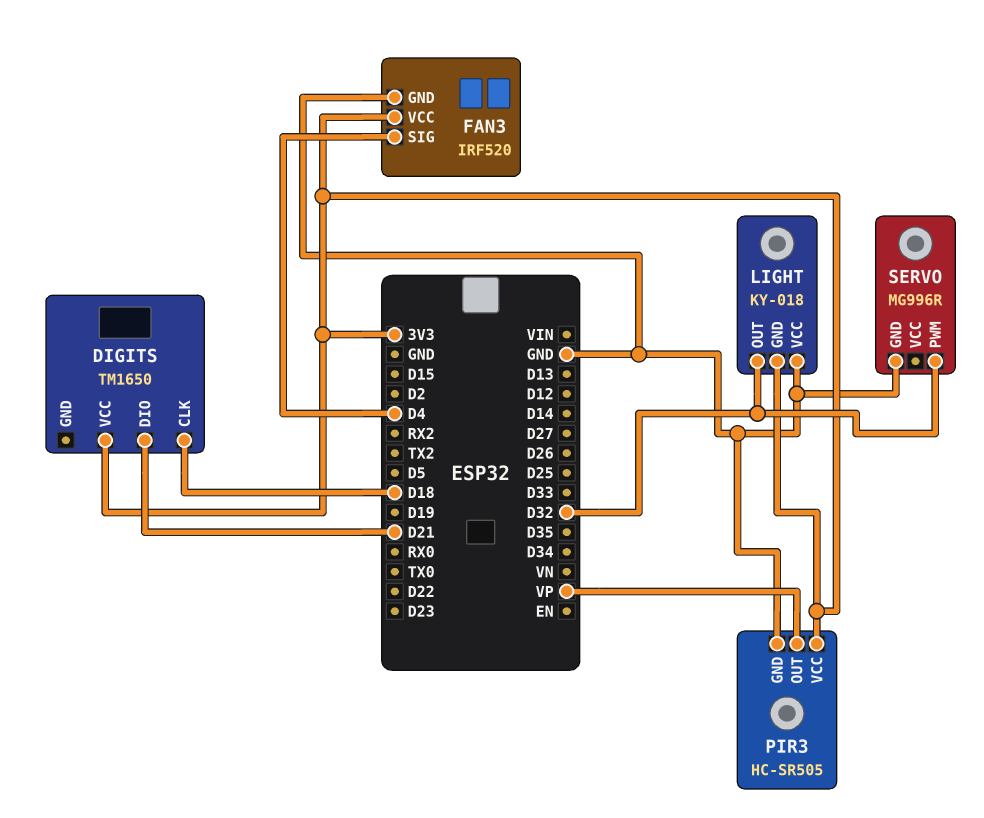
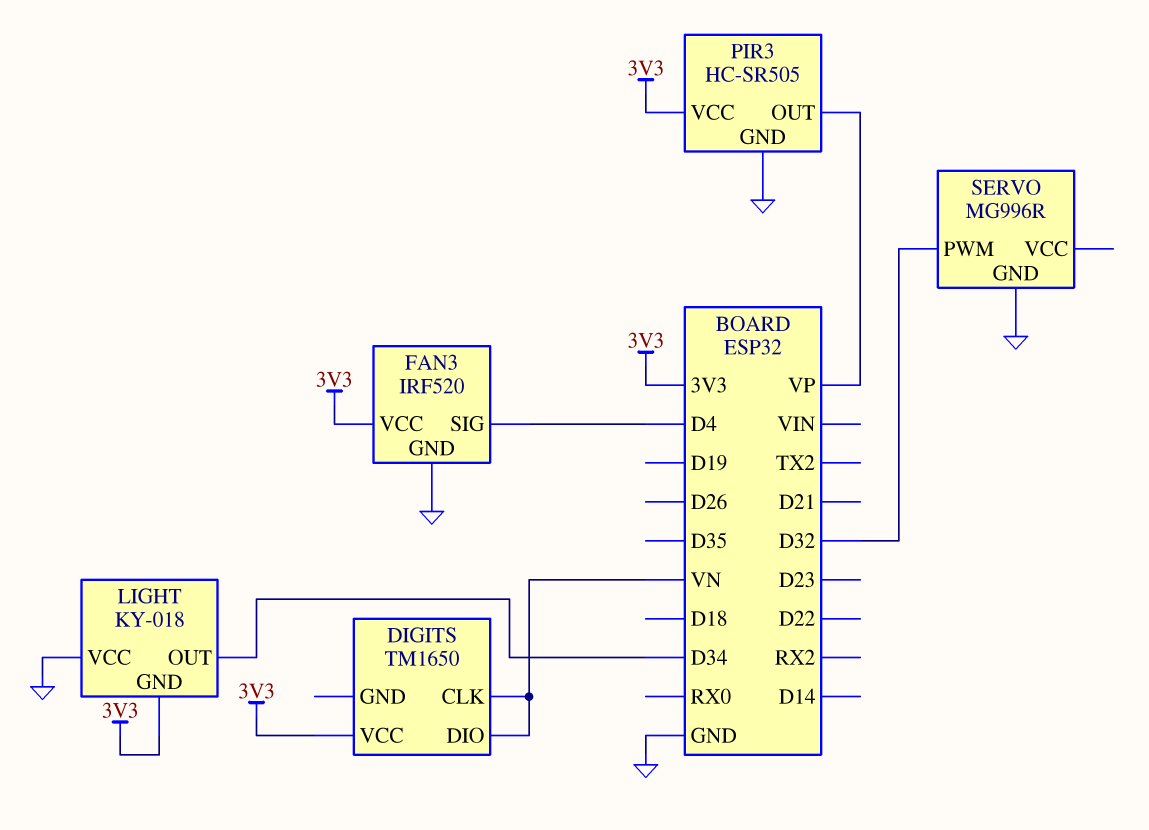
DIGITS pin CLK: D18 -> VN
DIGITS pin DIO: D21 -> VN
LIGHT pin OUT: D32 -> D34

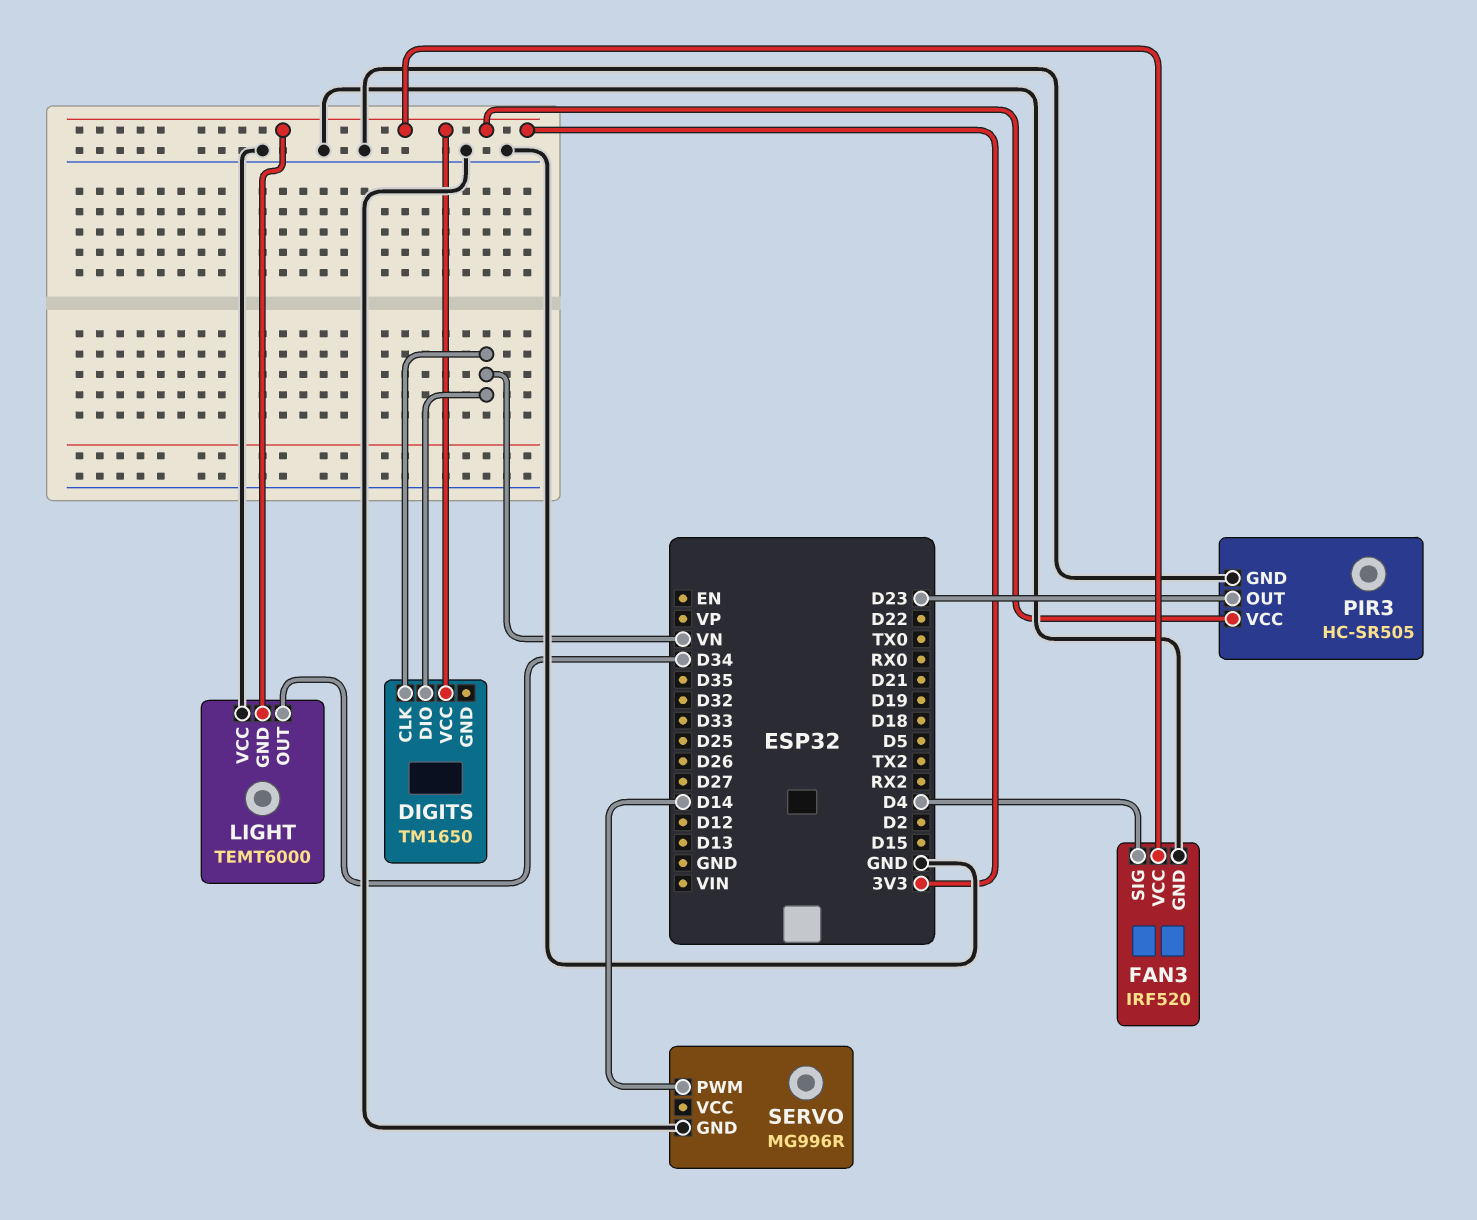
LIGHT: KY-018 -> TEMT6000
PIR3 pin OUT: VP -> D23
SERVO pin PWM: D32 -> D14

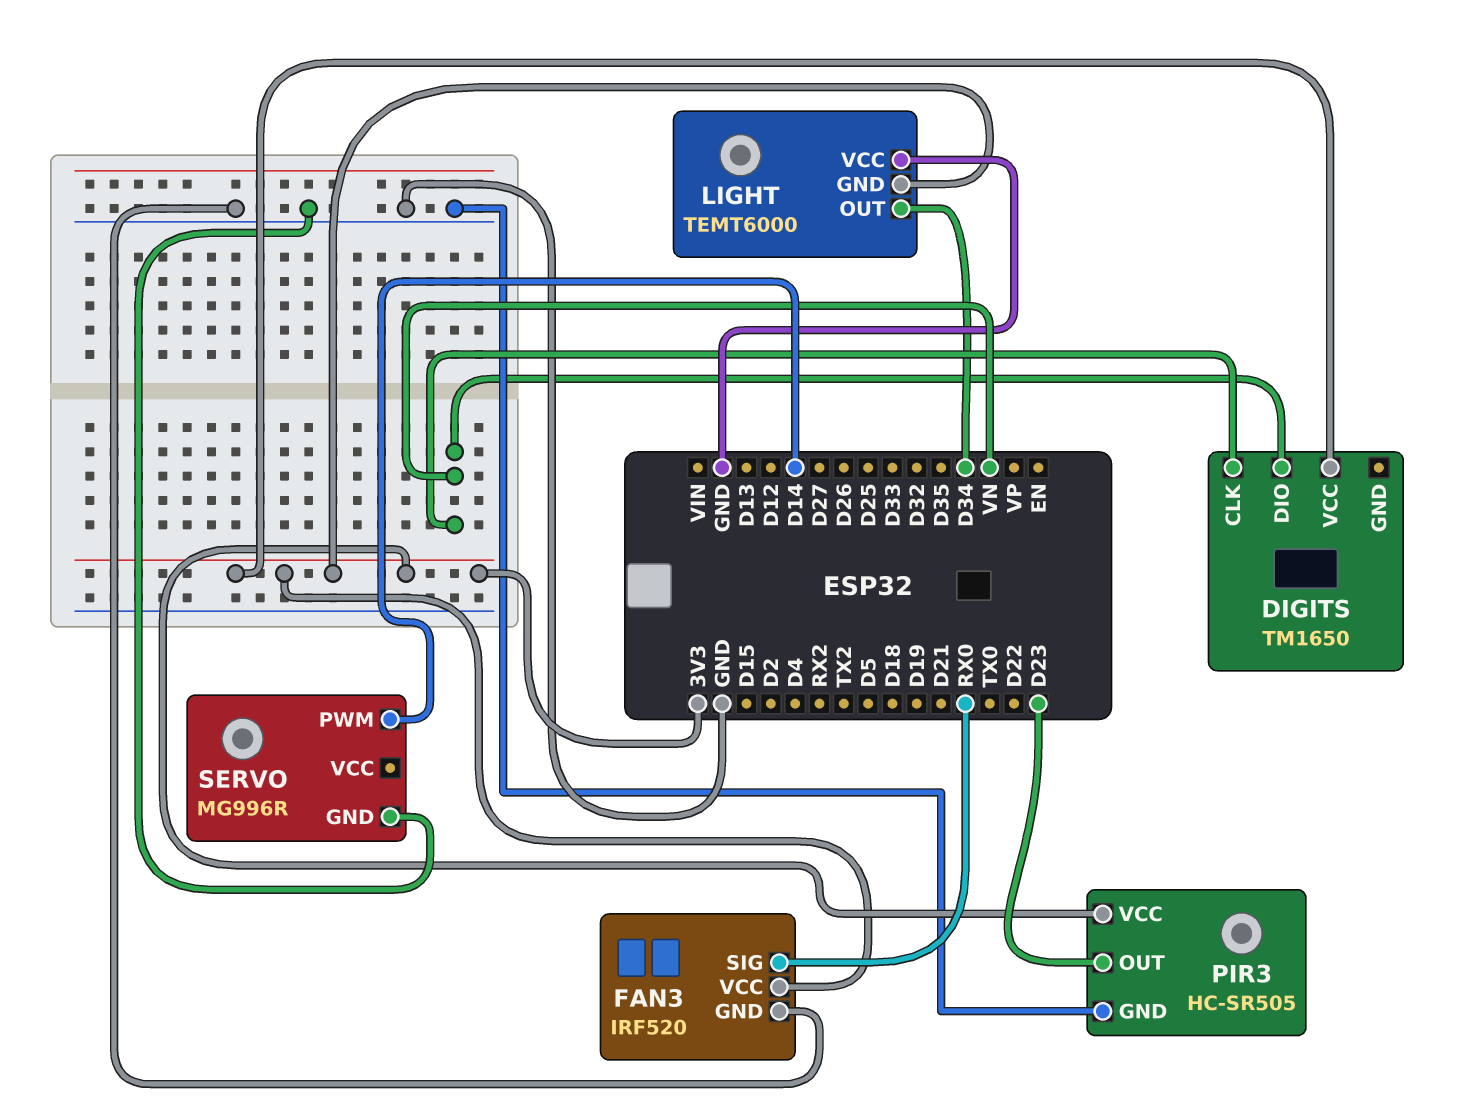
FAN3 pin SIG: D4 -> RX0

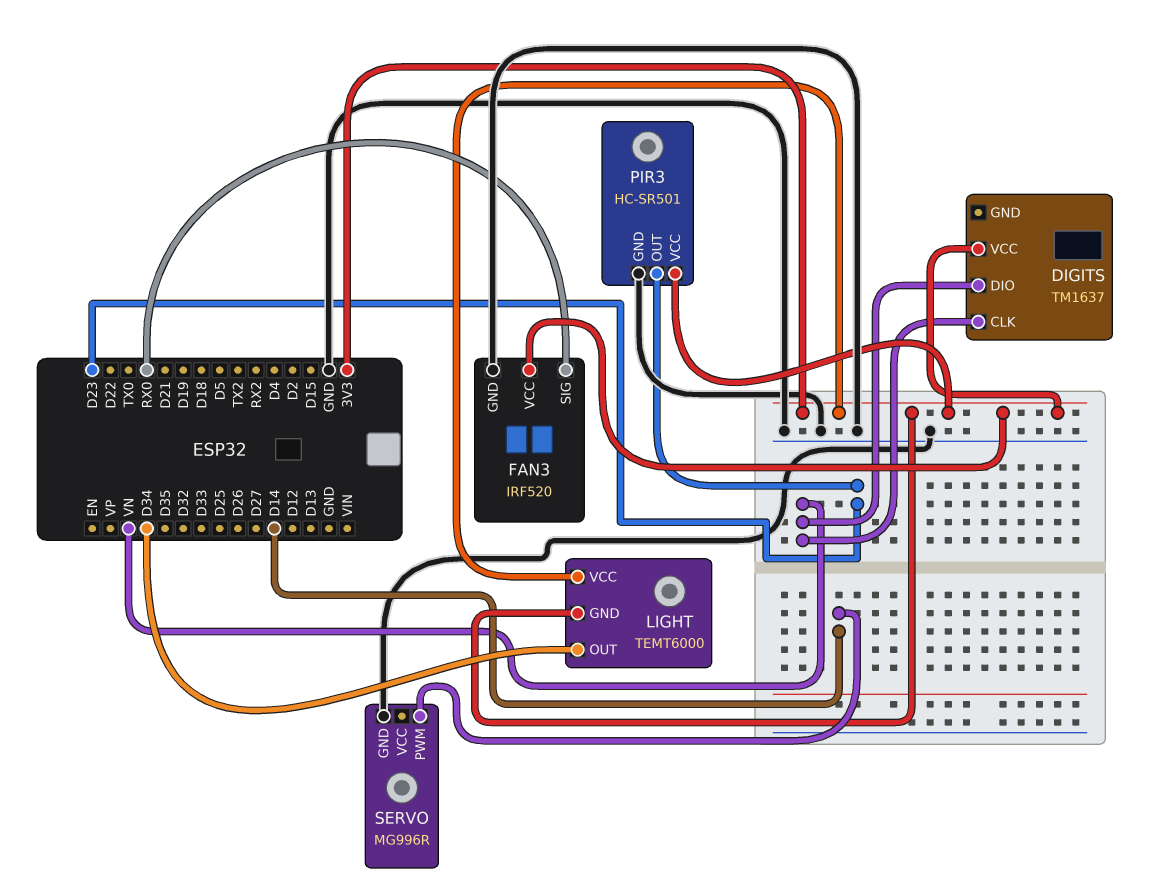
DIGITS: TM1650 -> TM1637
LIGHT pin VCC: GND -> 3V3
PIR3: HC-SR505 -> HC-SR501

